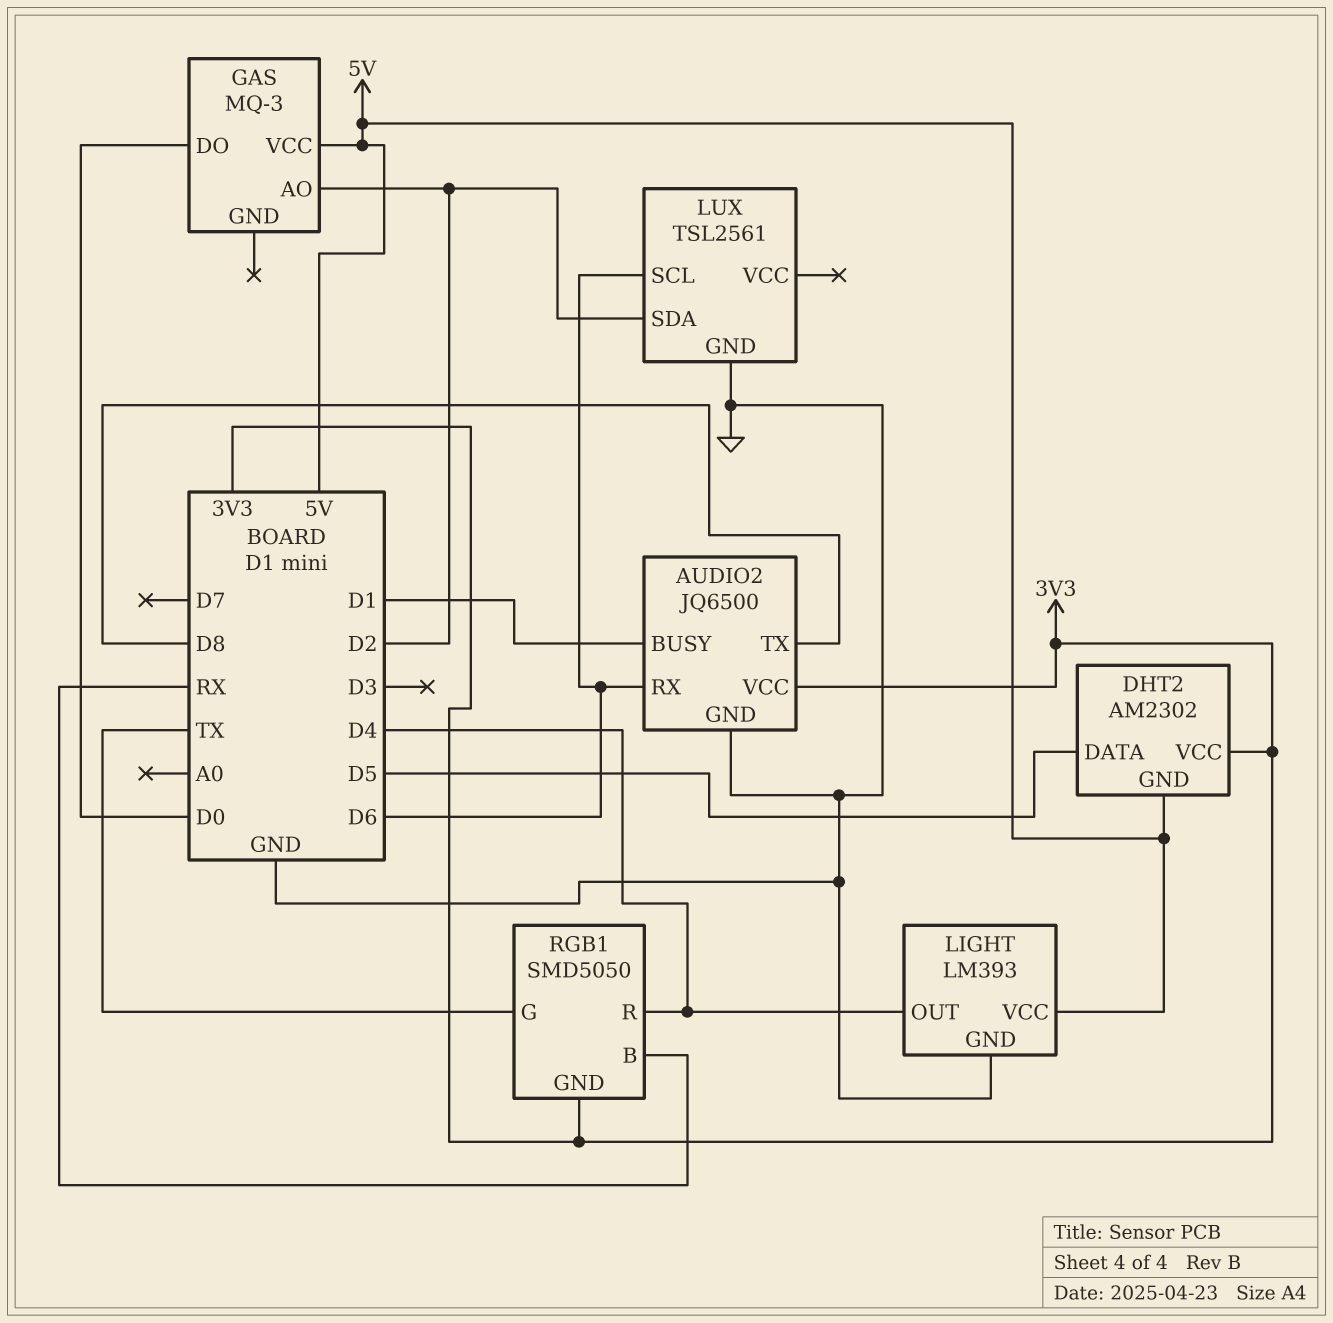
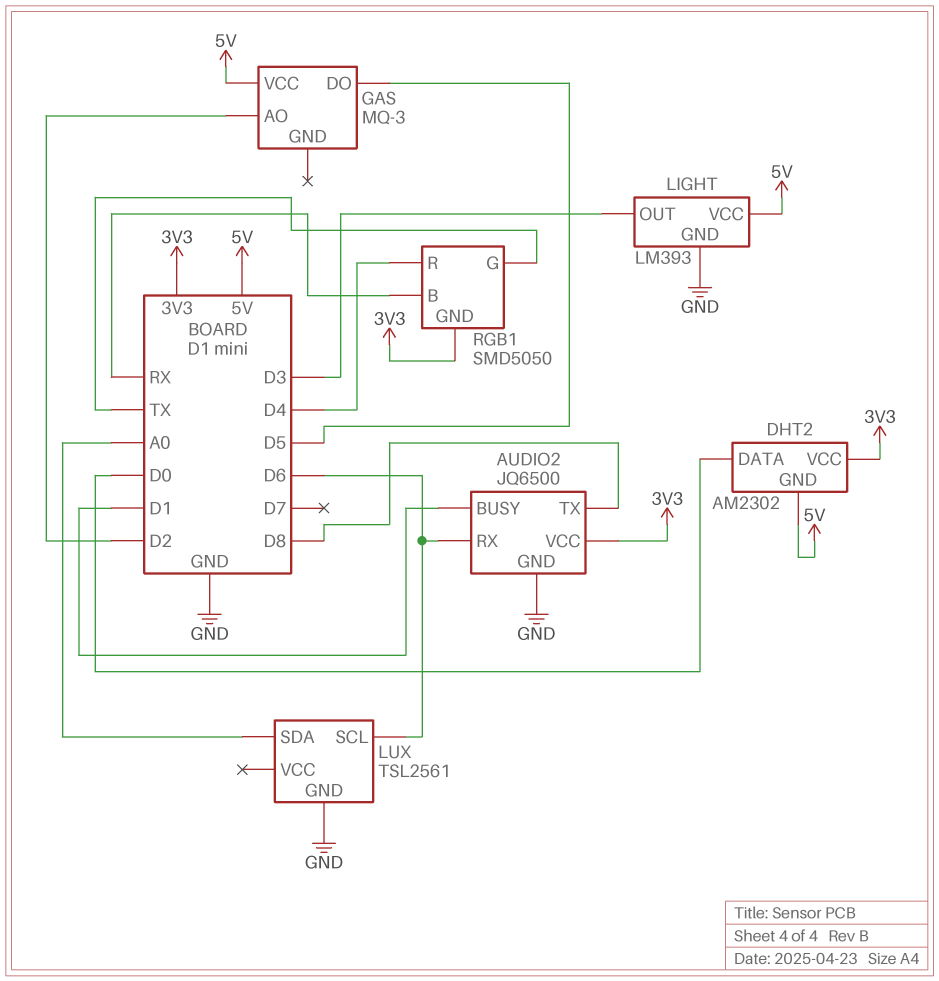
DHT2 pin DATA: D5 -> D0
GAS pin DO: D0 -> D5
LIGHT pin OUT: D4 -> D3
LUX pin SDA: D2 -> A0

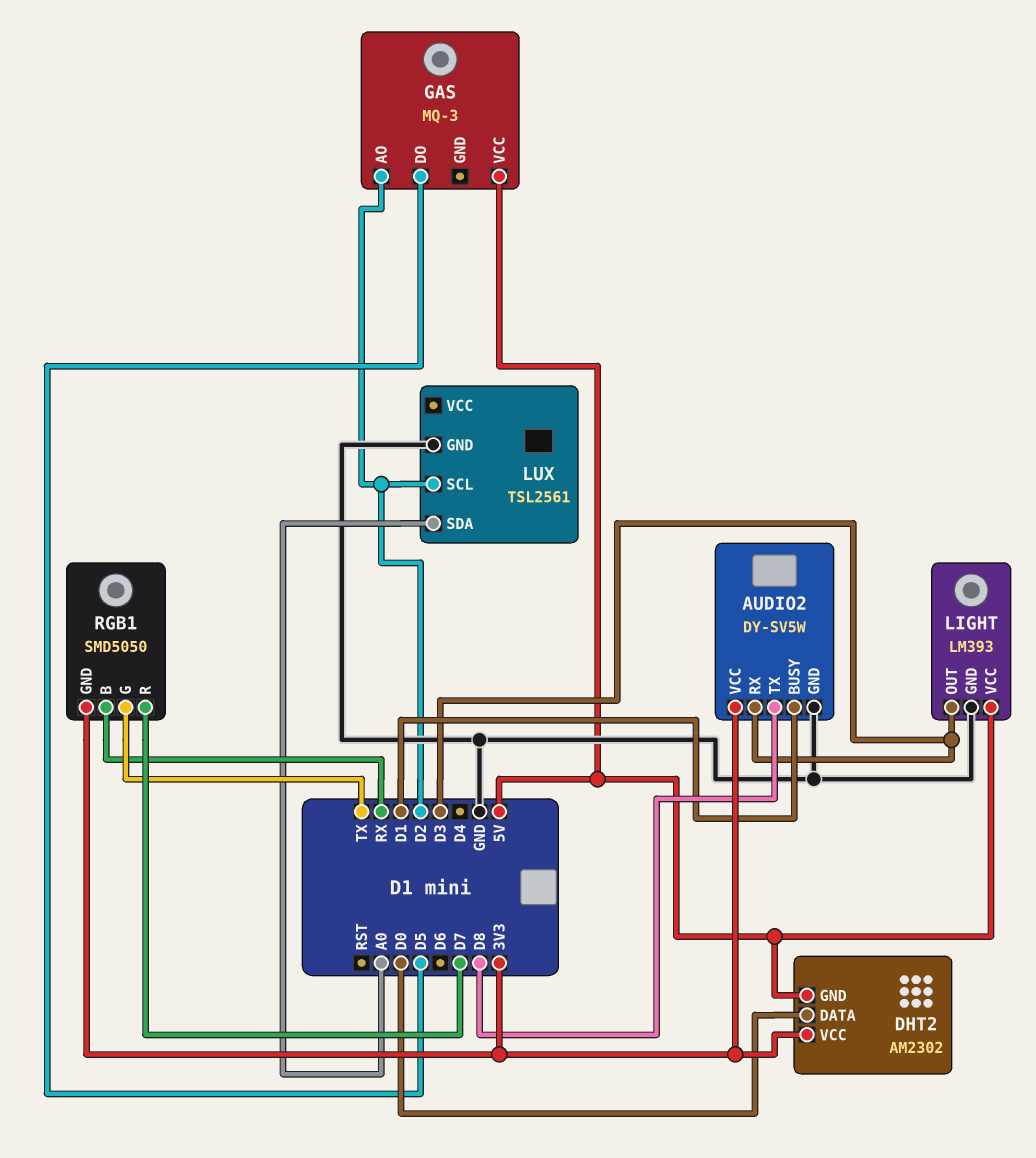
AUDIO2: JQ6500 -> DY-SV5W
AUDIO2 pin RX: D6 -> D3
LUX pin SCL: D6 -> D2
RGB1 pin R: D4 -> D7

